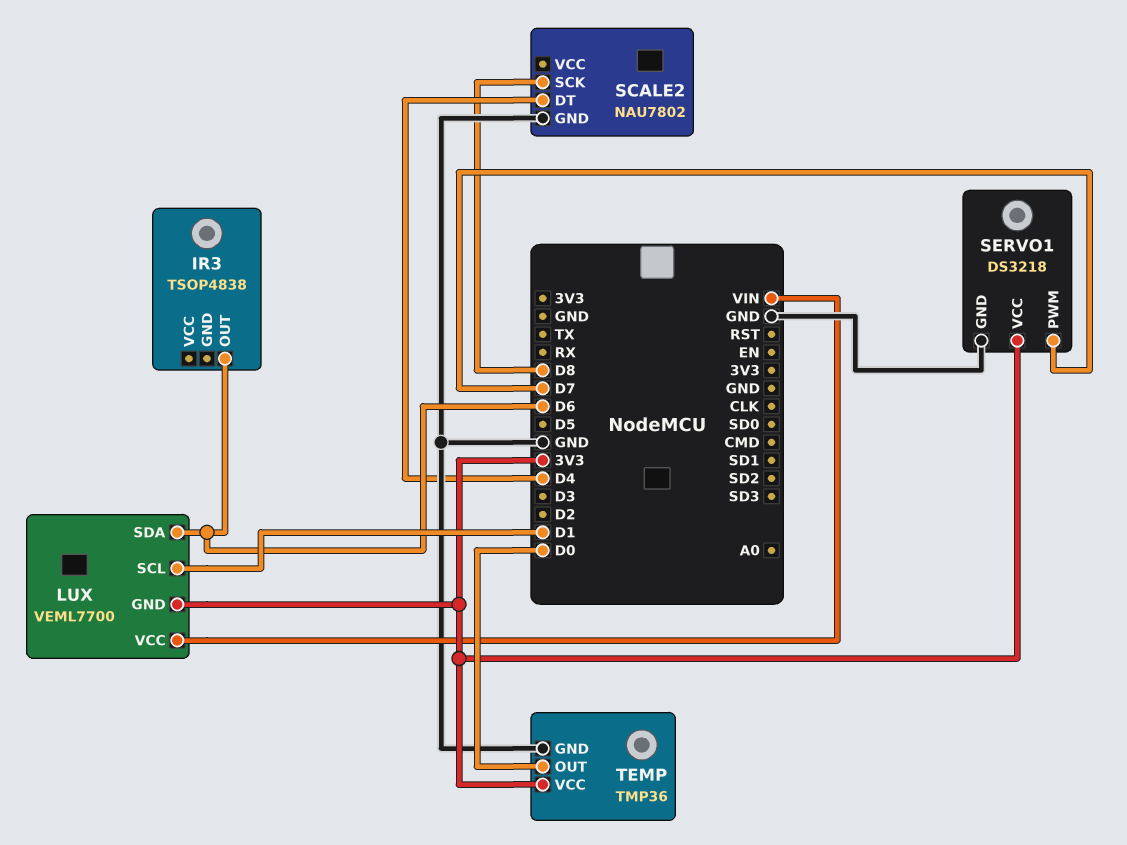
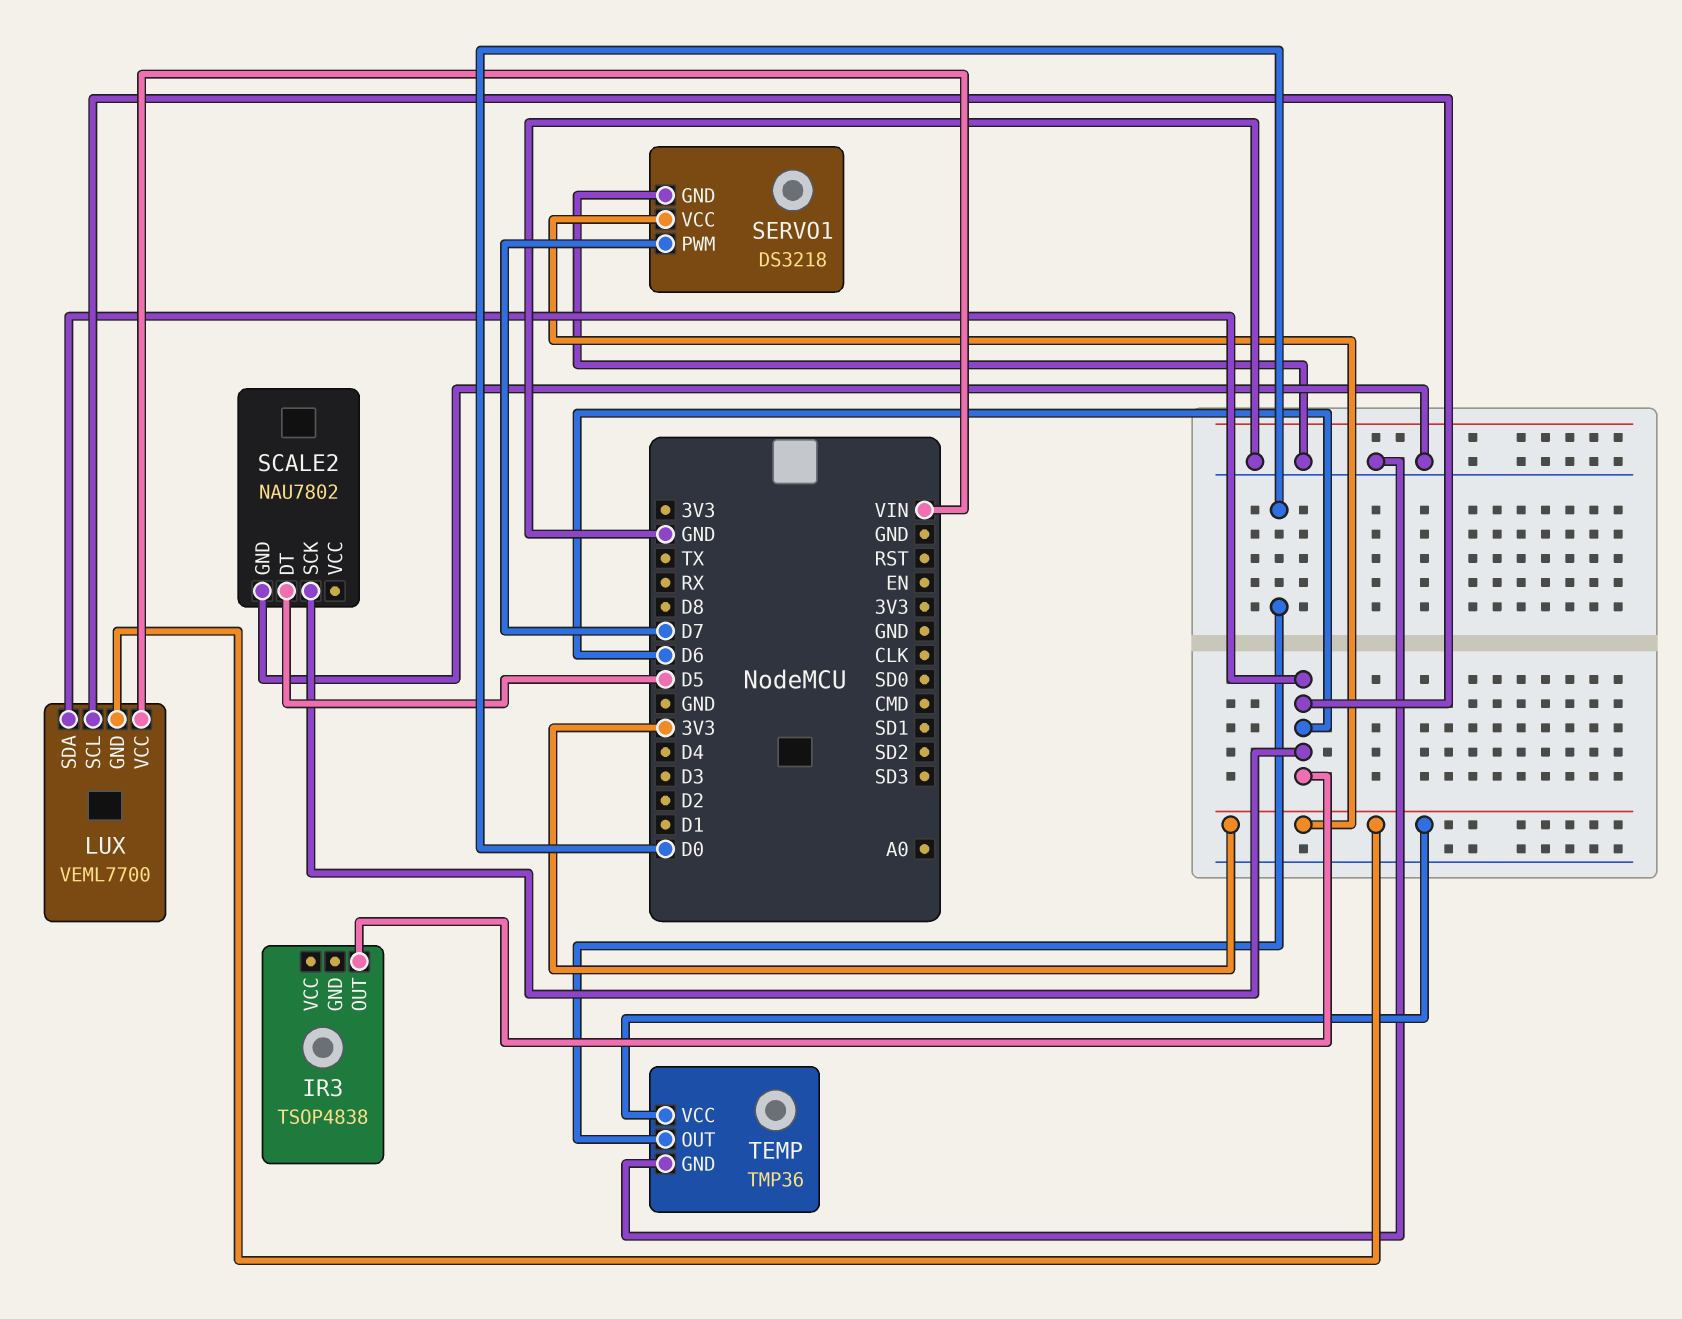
LUX pin SCL: D1 -> D6
SCALE2 pin DT: D4 -> D5
SCALE2 pin SCK: D8 -> D6

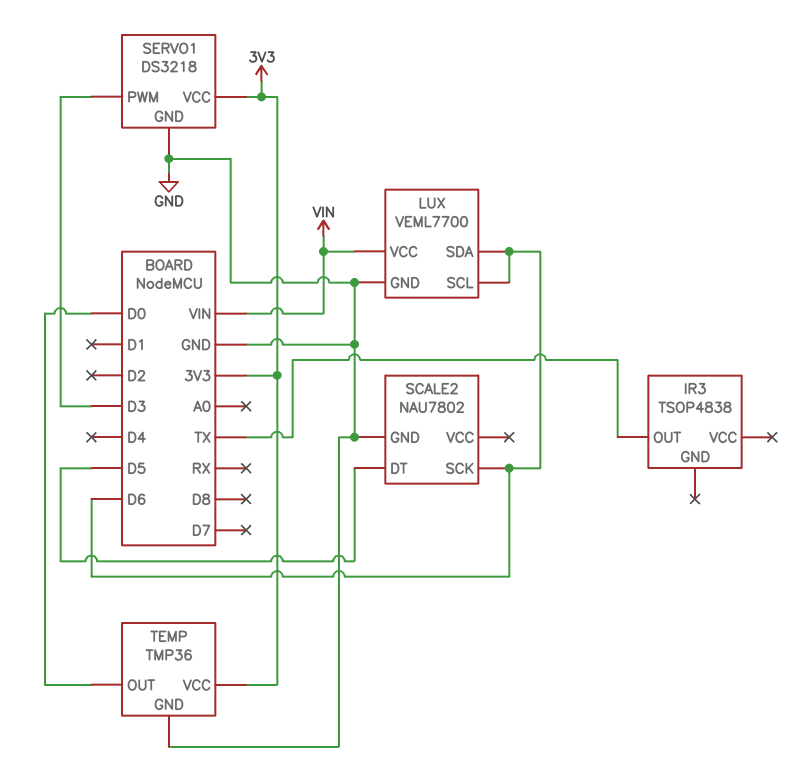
IR3 pin OUT: D6 -> TX
LUX pin GND: 3V3 -> GND
SERVO1 pin PWM: D7 -> D3

